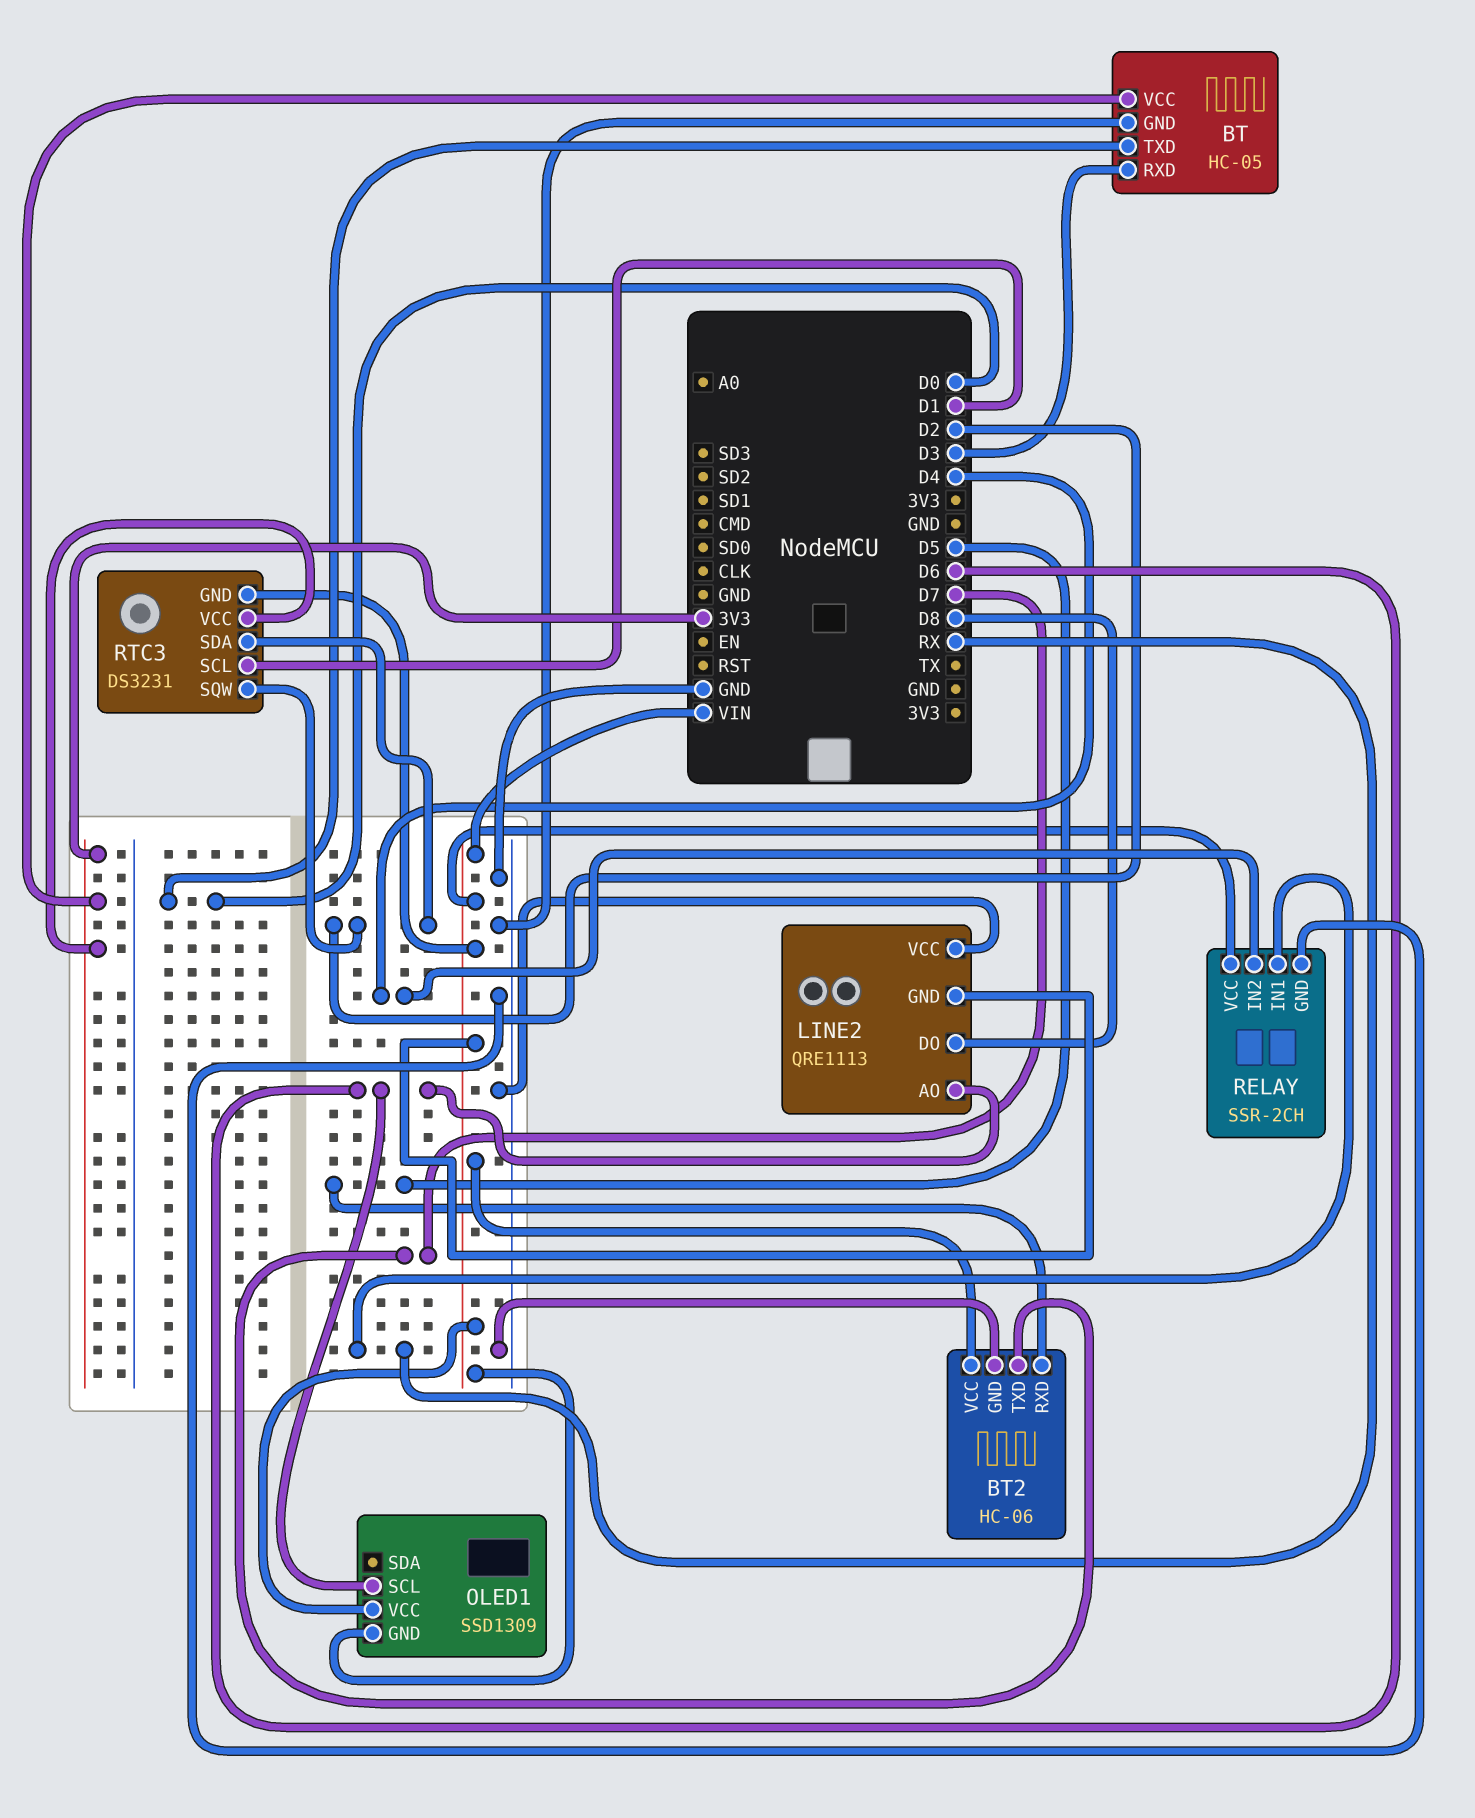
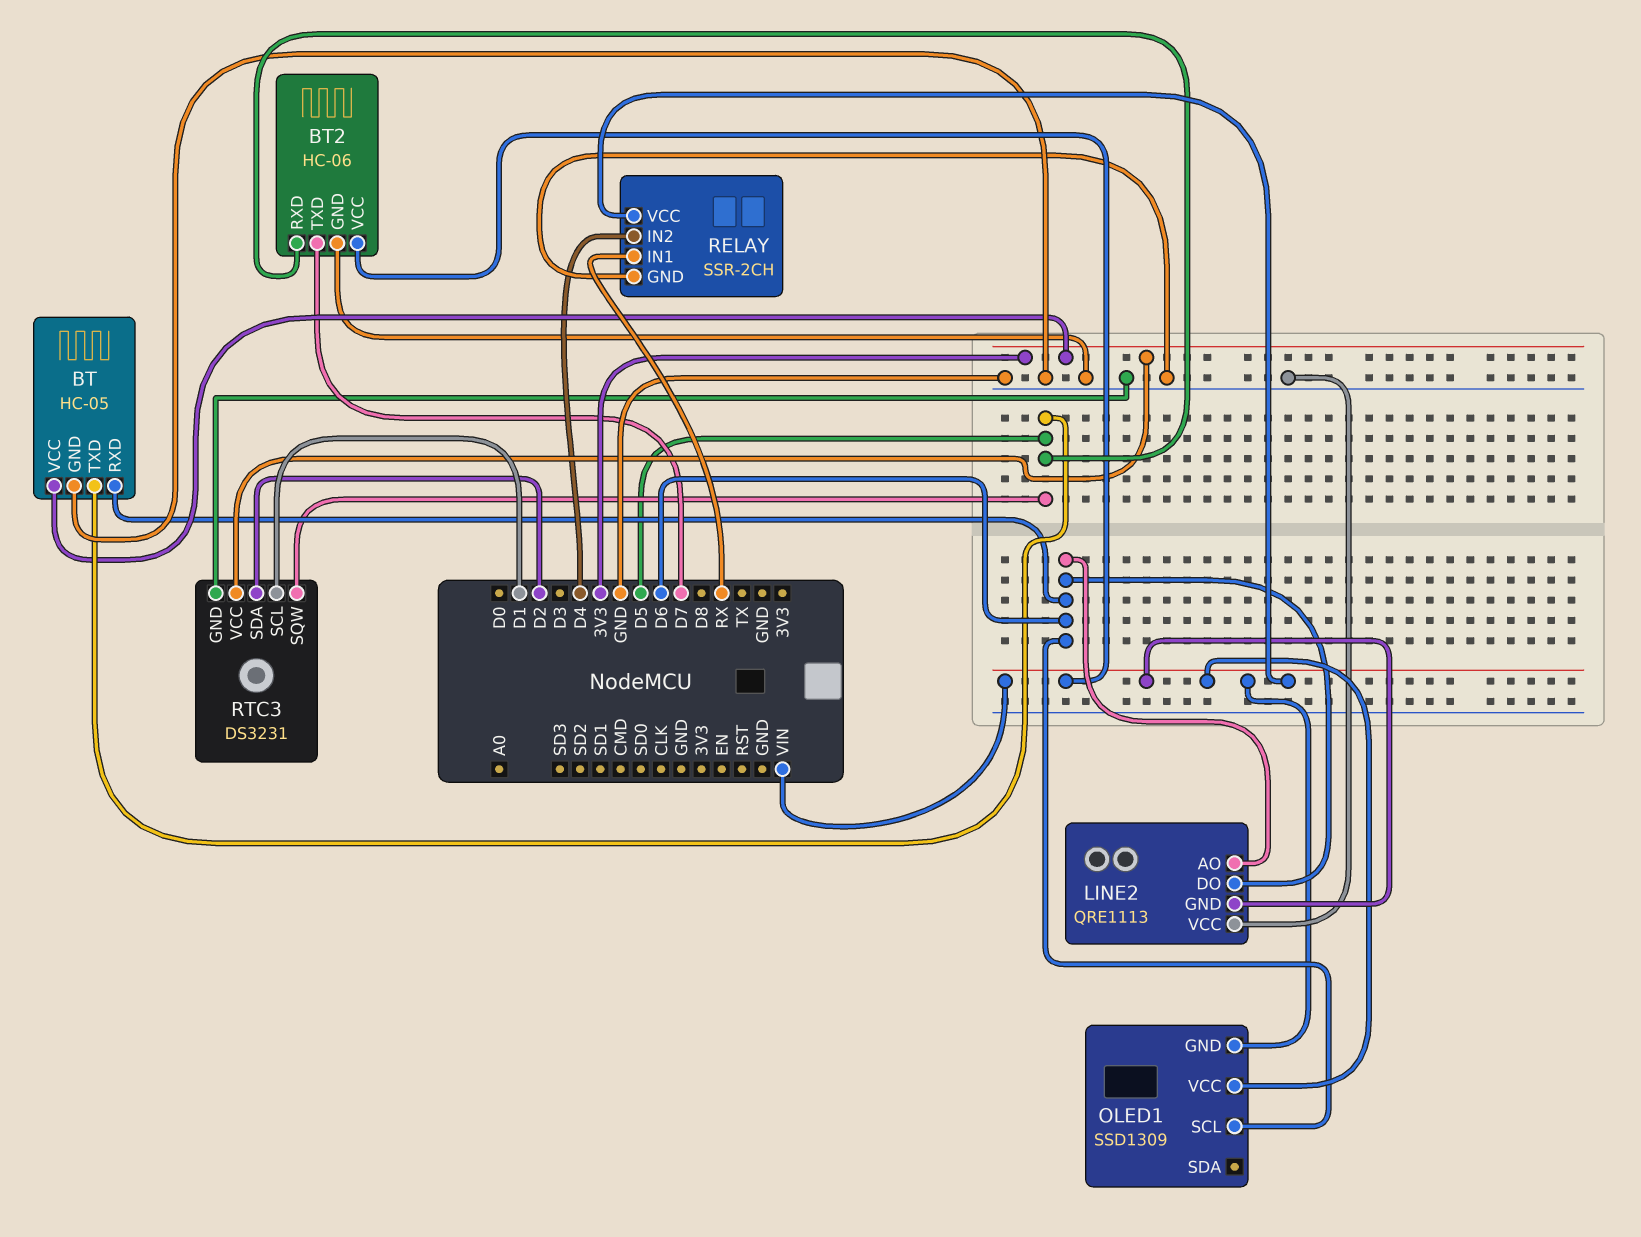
BT pin RXD: D3 -> D6
BT pin TXD: D0 -> D5
LINE2 pin DO: D8 -> D6
RTC3 pin GND: VIN -> GND
RTC3 pin SQW: D2 -> D5

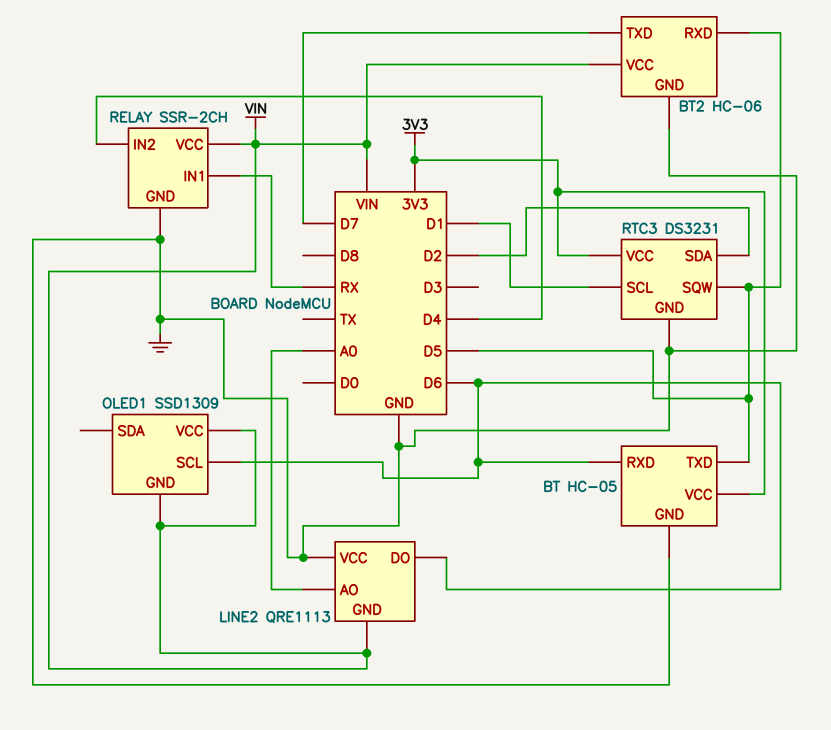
LINE2 pin AO: D6 -> A0

